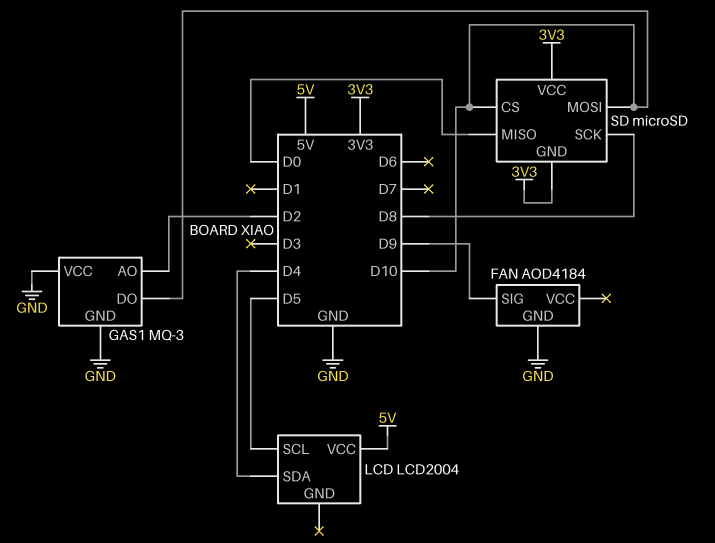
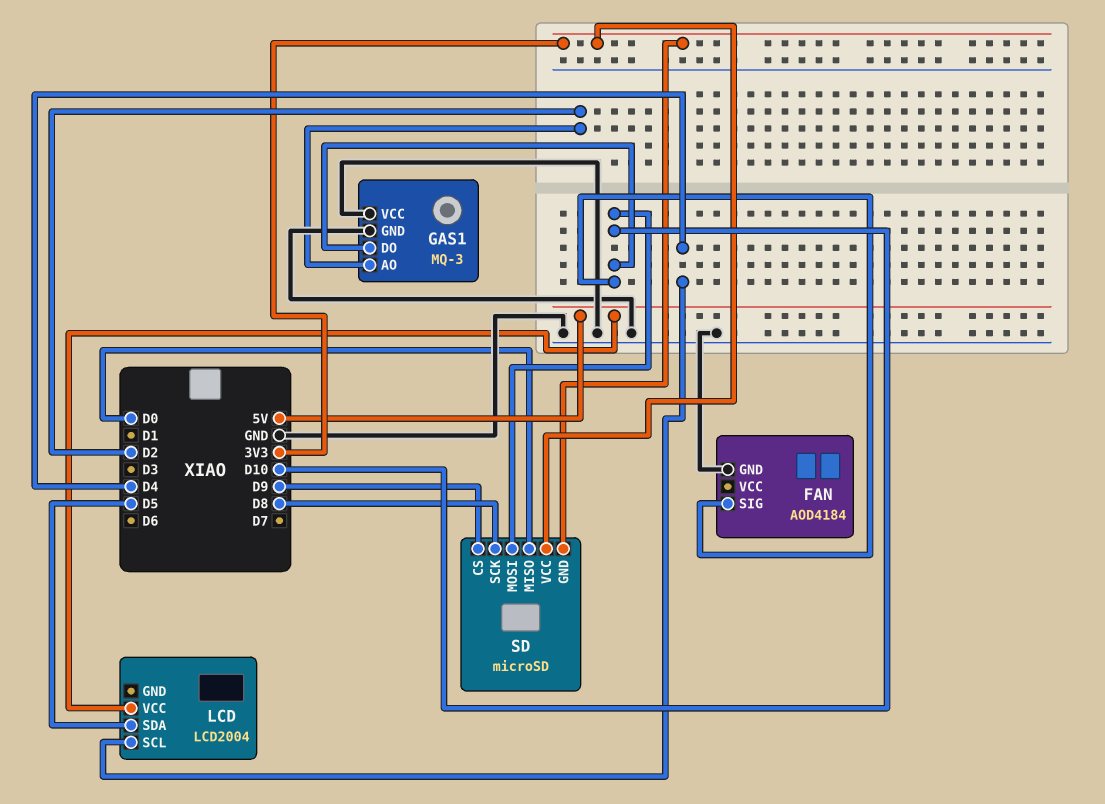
FAN pin SIG: D9 -> D10
LCD pin SCL: D5 -> D4
LCD pin SDA: D4 -> D5
SD pin CS: D10 -> D9

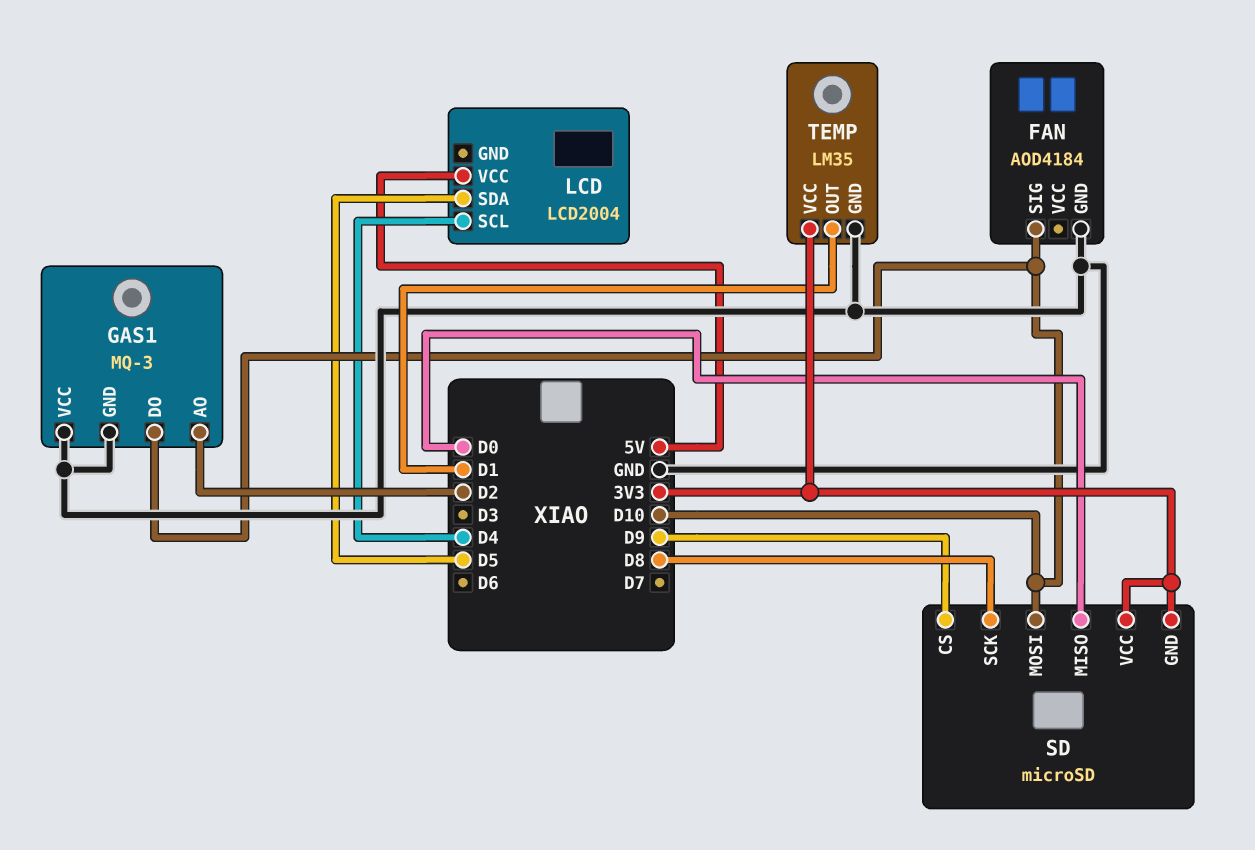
TEMP: none -> LM35
TEMP pin GND: none -> GND
TEMP pin OUT: none -> D1
TEMP pin VCC: none -> 3V3

